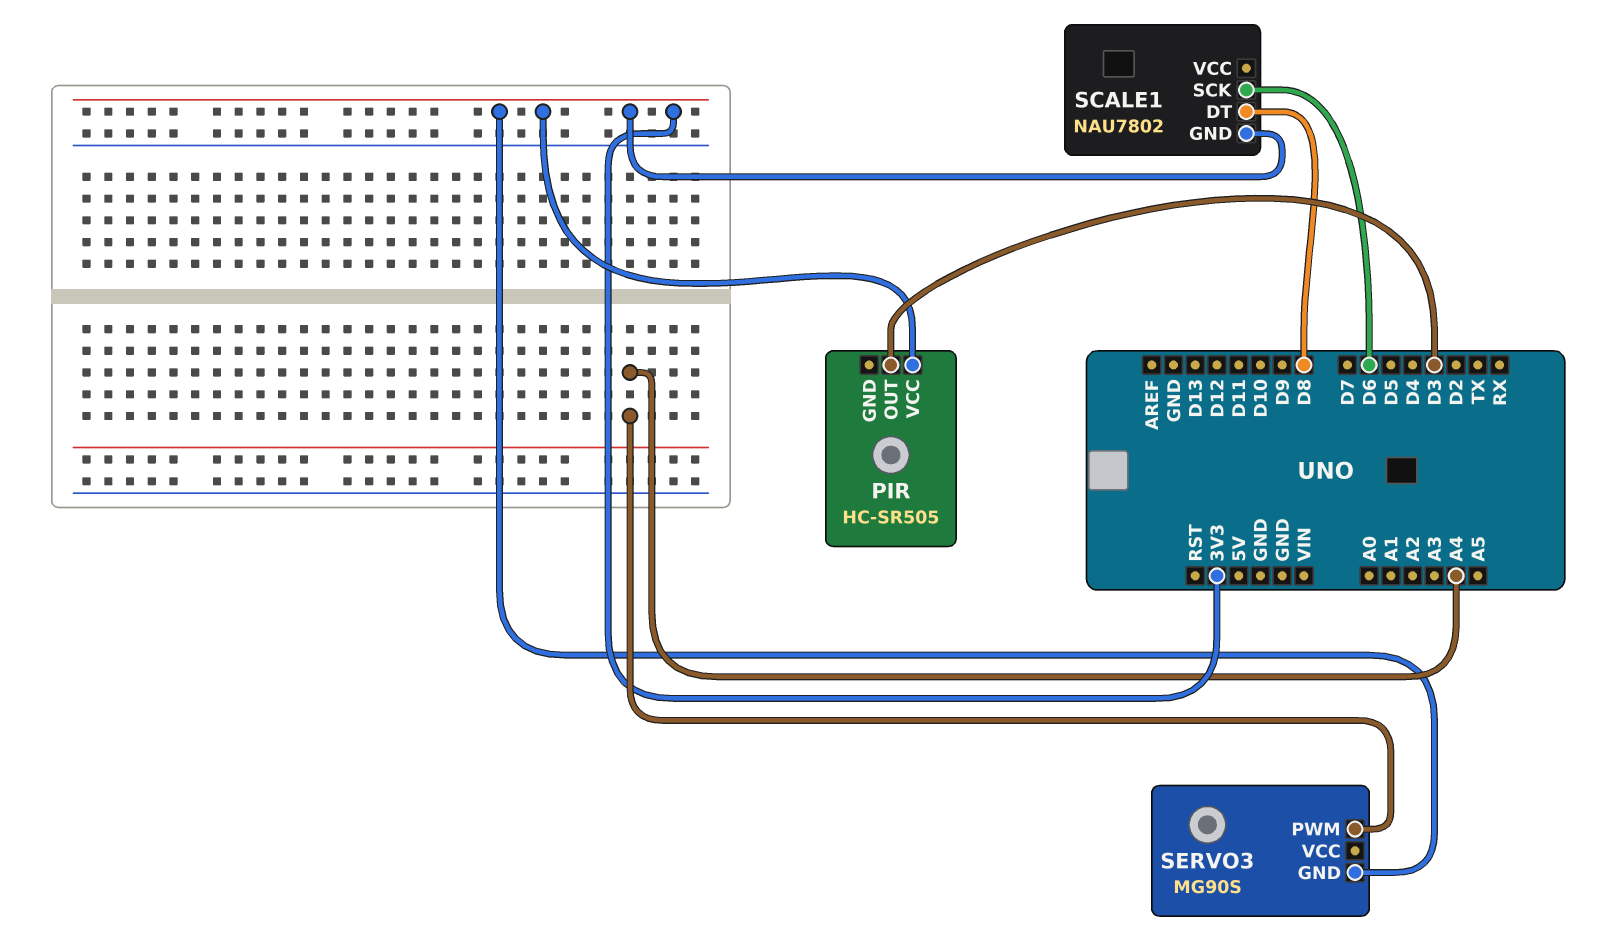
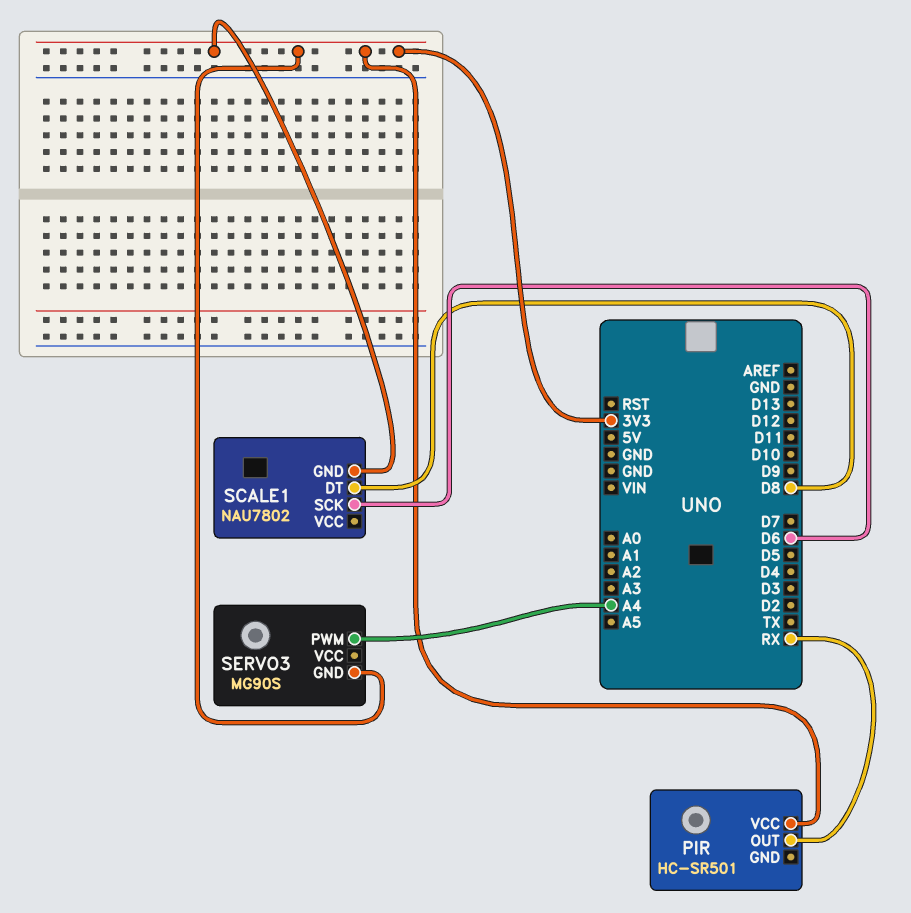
PIR: HC-SR505 -> HC-SR501
PIR pin OUT: D3 -> RX

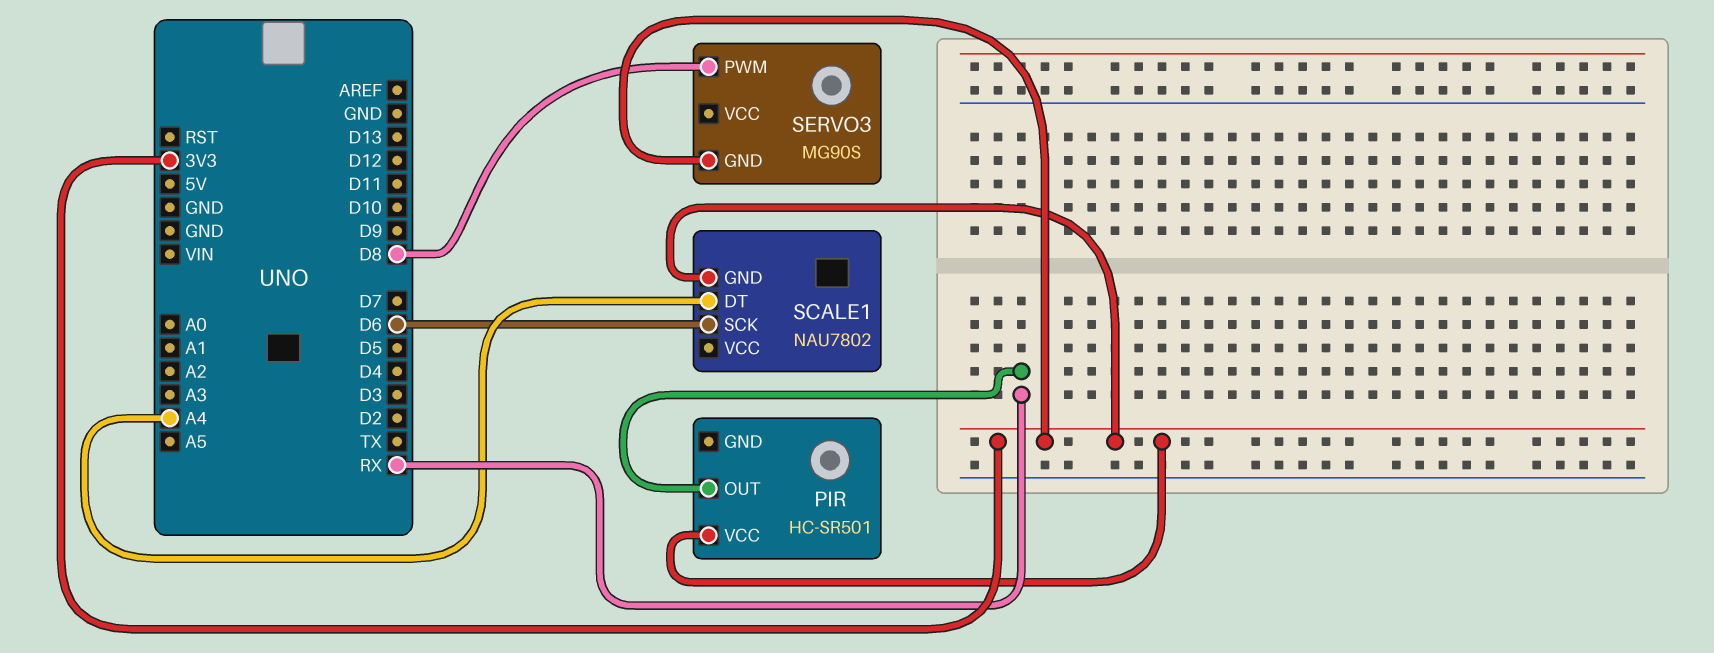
SCALE1 pin DT: D8 -> A4
SERVO3 pin PWM: A4 -> D8

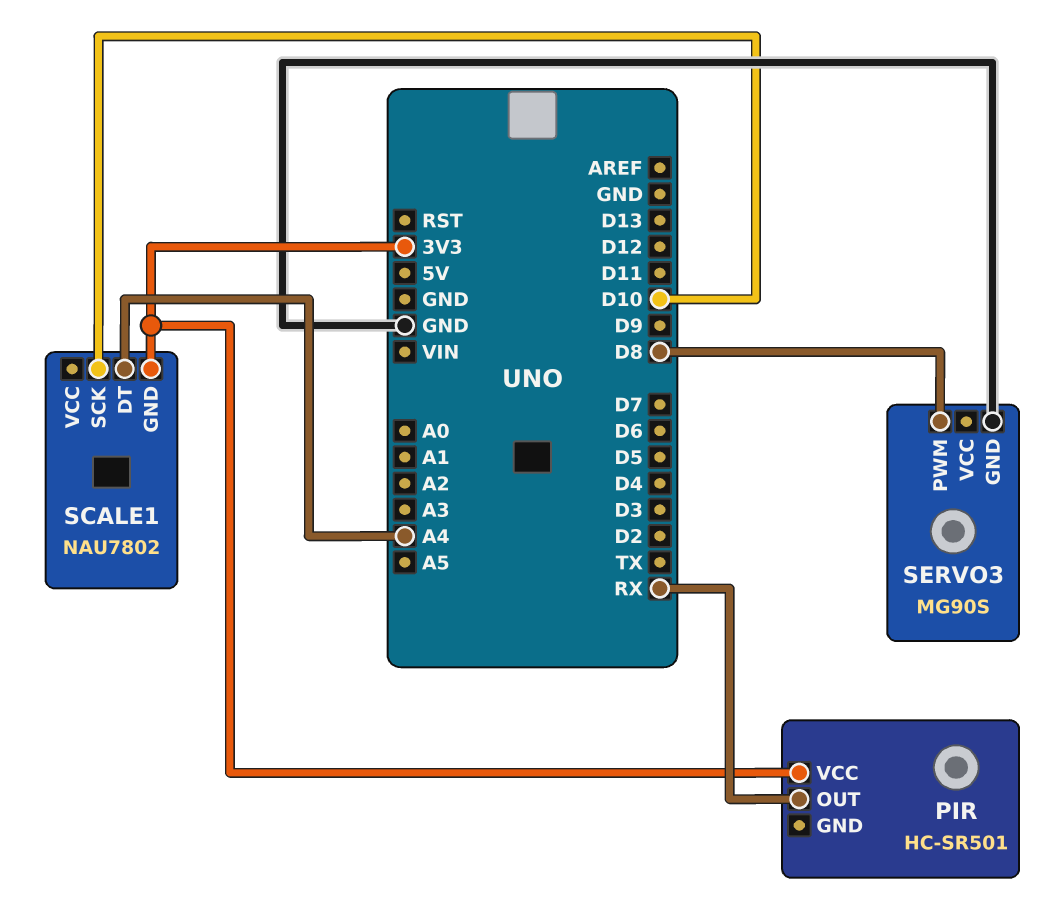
SCALE1 pin SCK: D6 -> D10
SERVO3 pin GND: 3V3 -> GND

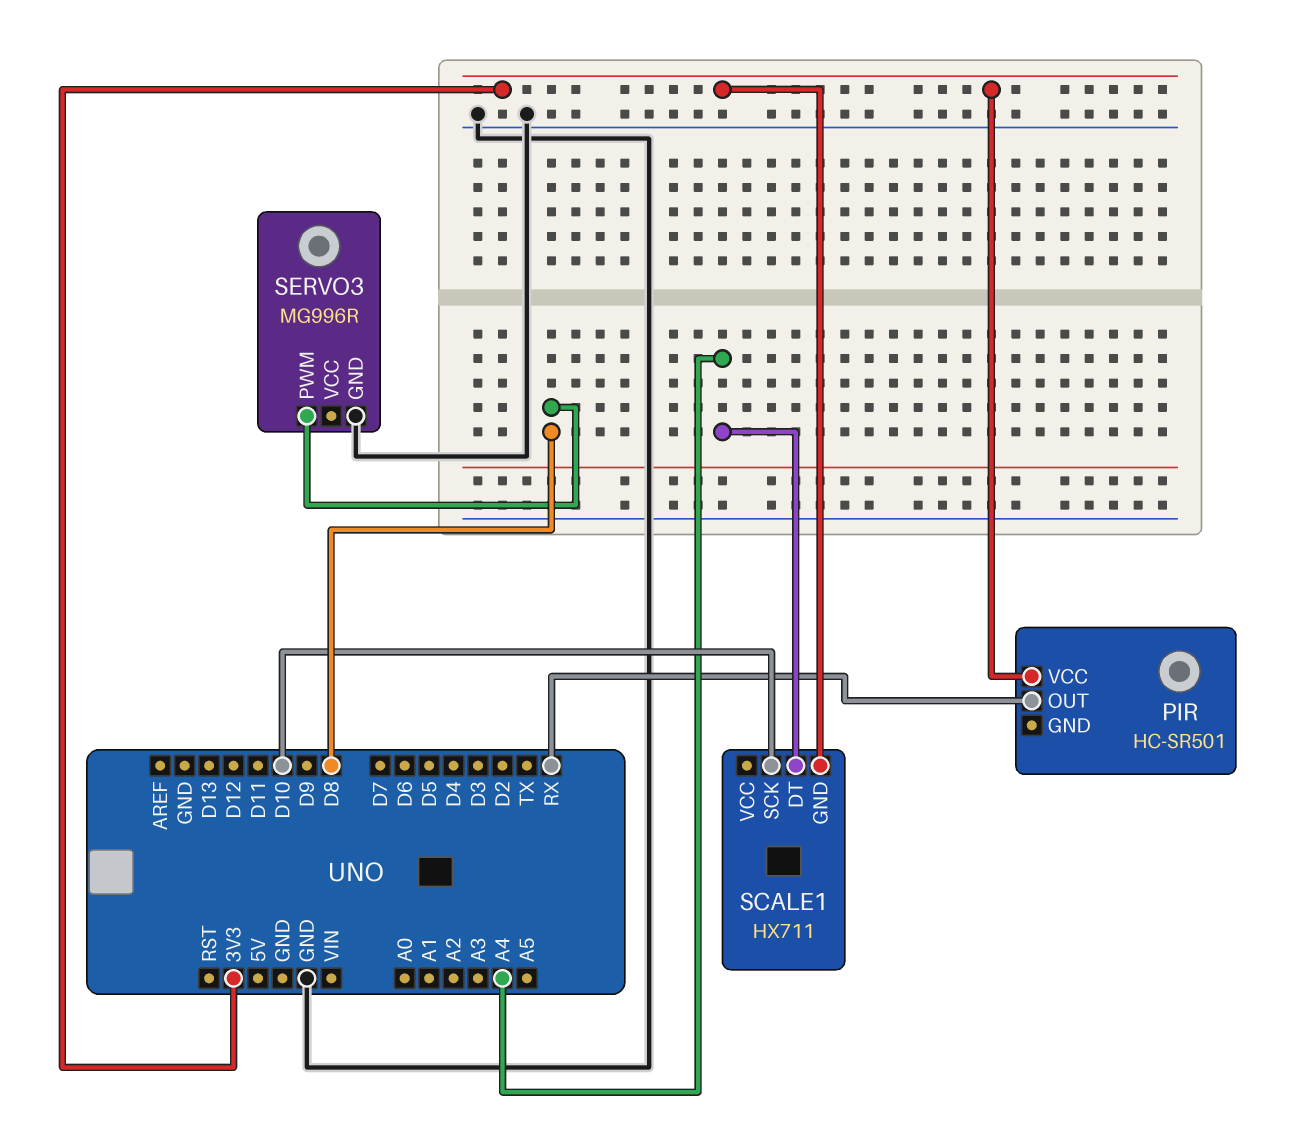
SCALE1: NAU7802 -> HX711
SERVO3: MG90S -> MG996R

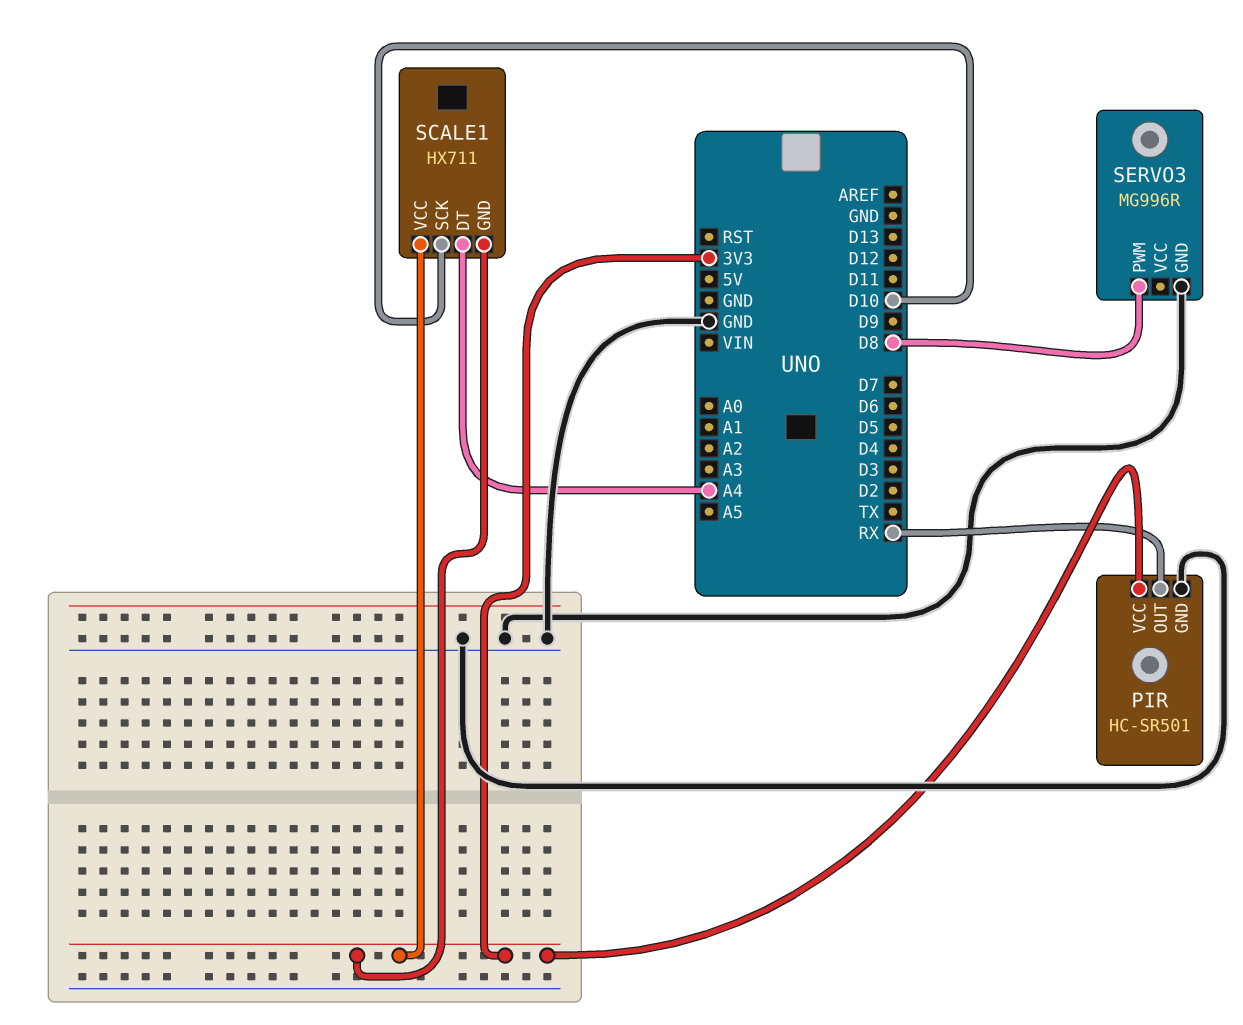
PIR pin GND: none -> GND
SCALE1 pin VCC: none -> 3V3

